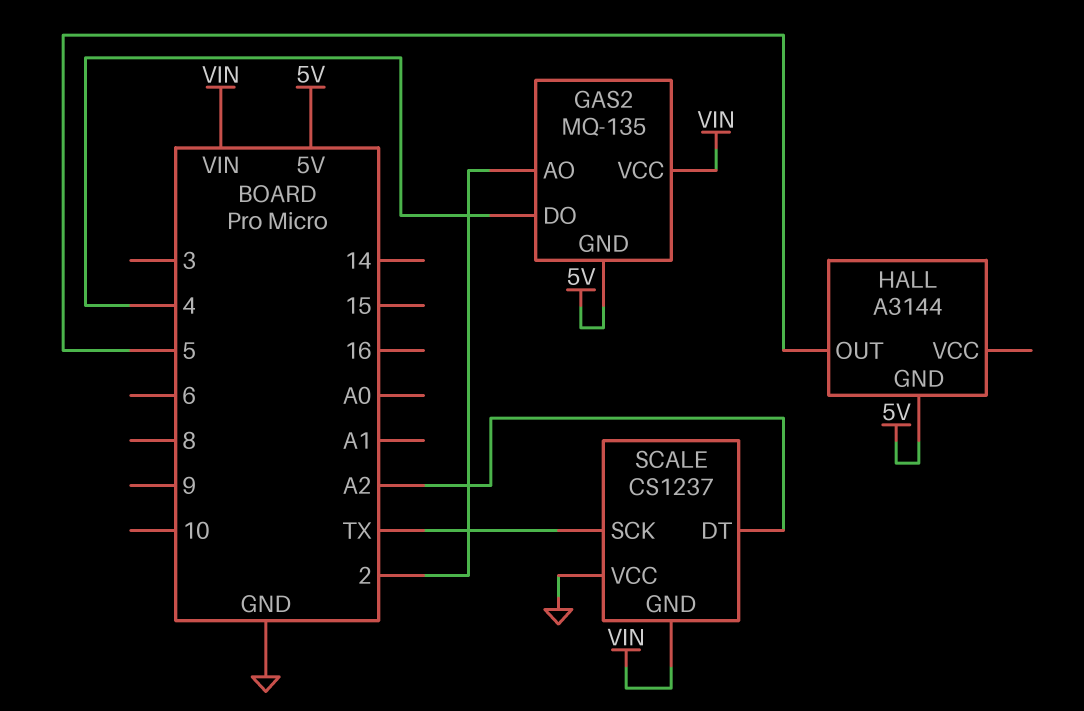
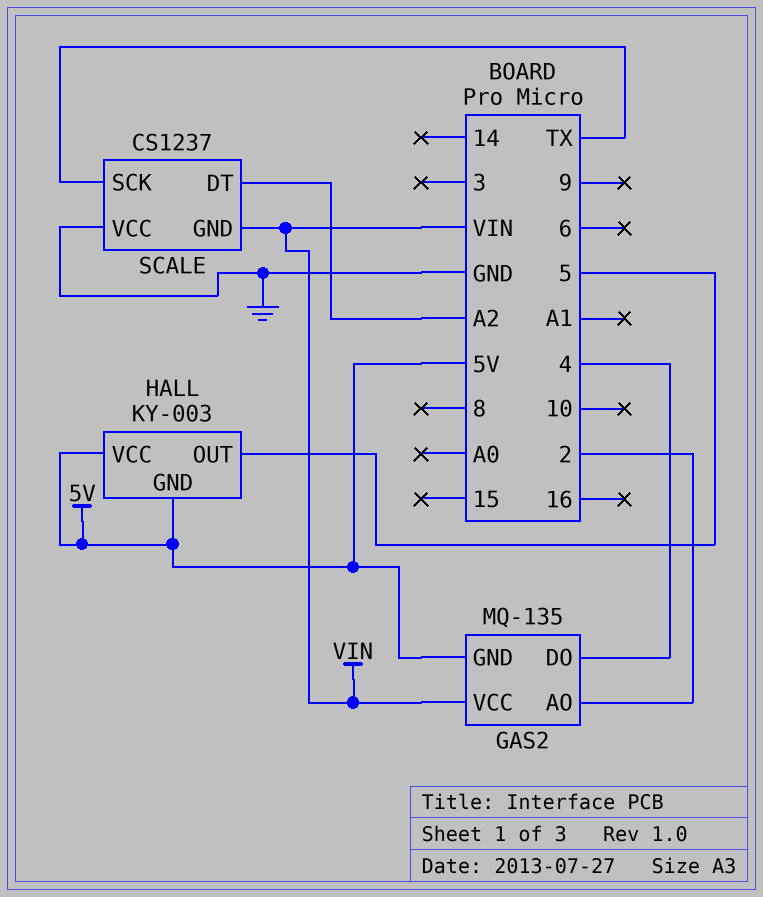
HALL: A3144 -> KY-003
HALL pin VCC: none -> 5V

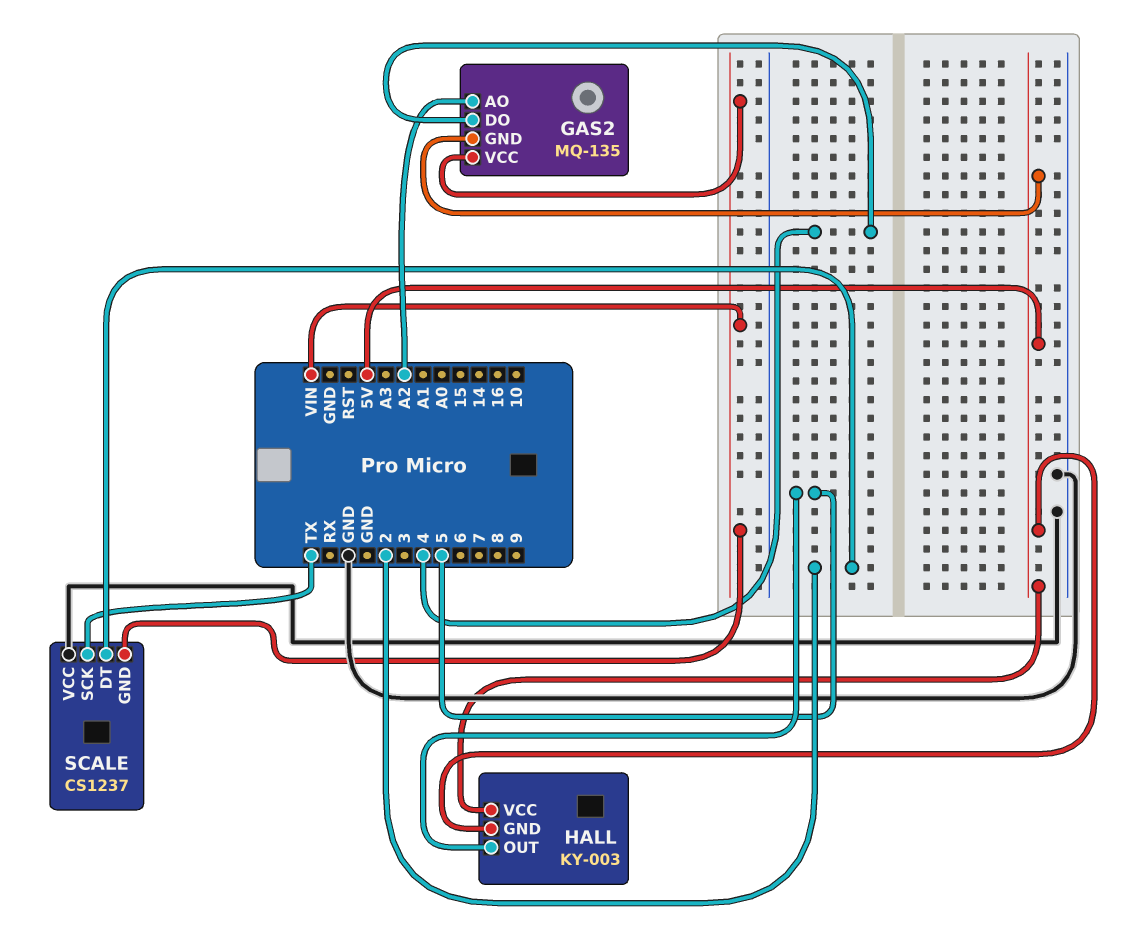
GAS2 pin AO: 2 -> A2
SCALE pin DT: A2 -> 2

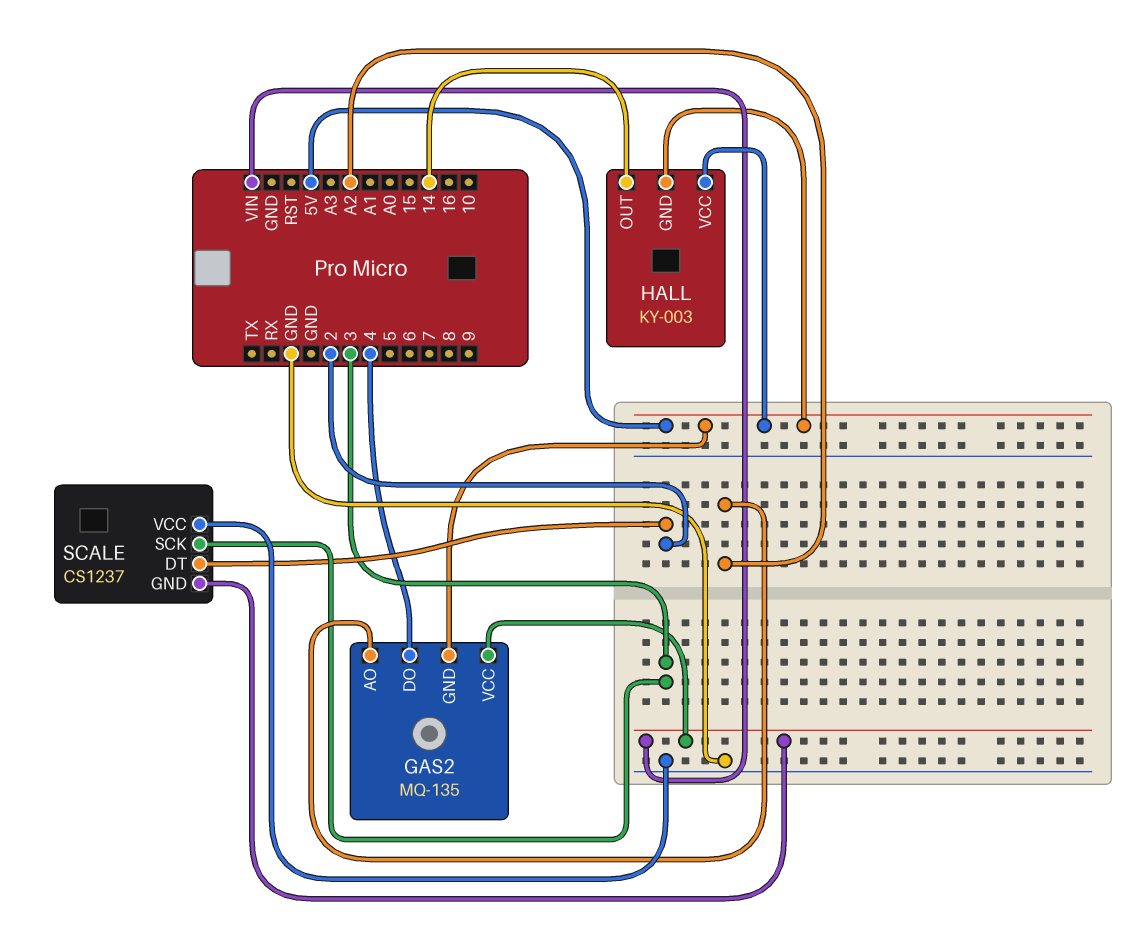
HALL pin OUT: 5 -> 14
SCALE pin SCK: TX -> 3

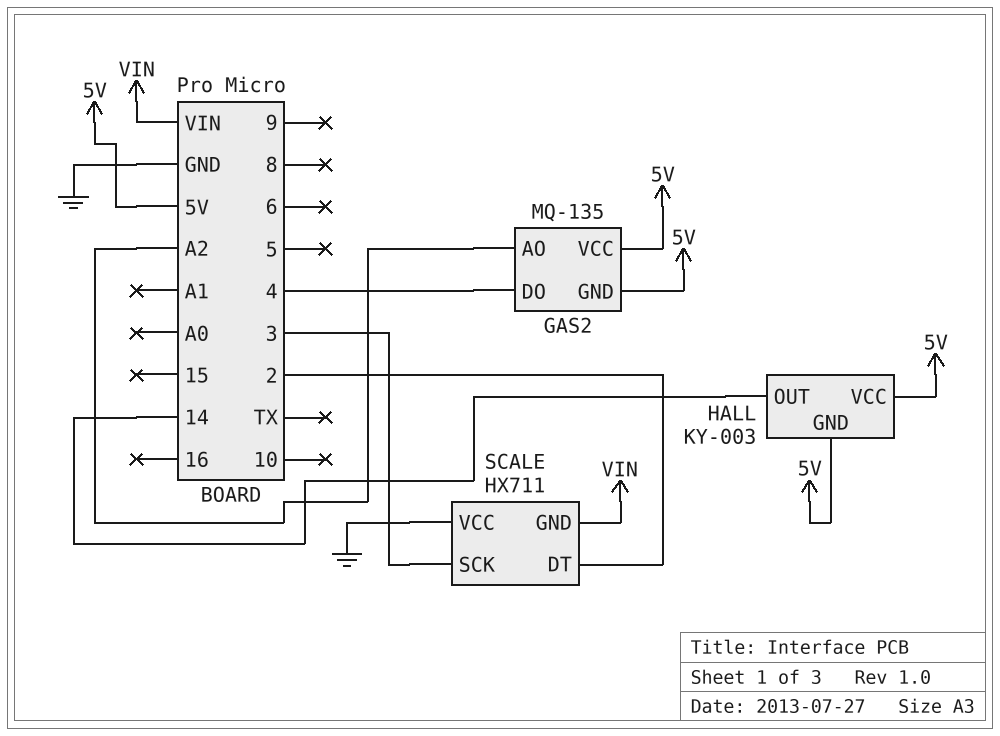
GAS2 pin VCC: VIN -> 5V
SCALE: CS1237 -> HX711

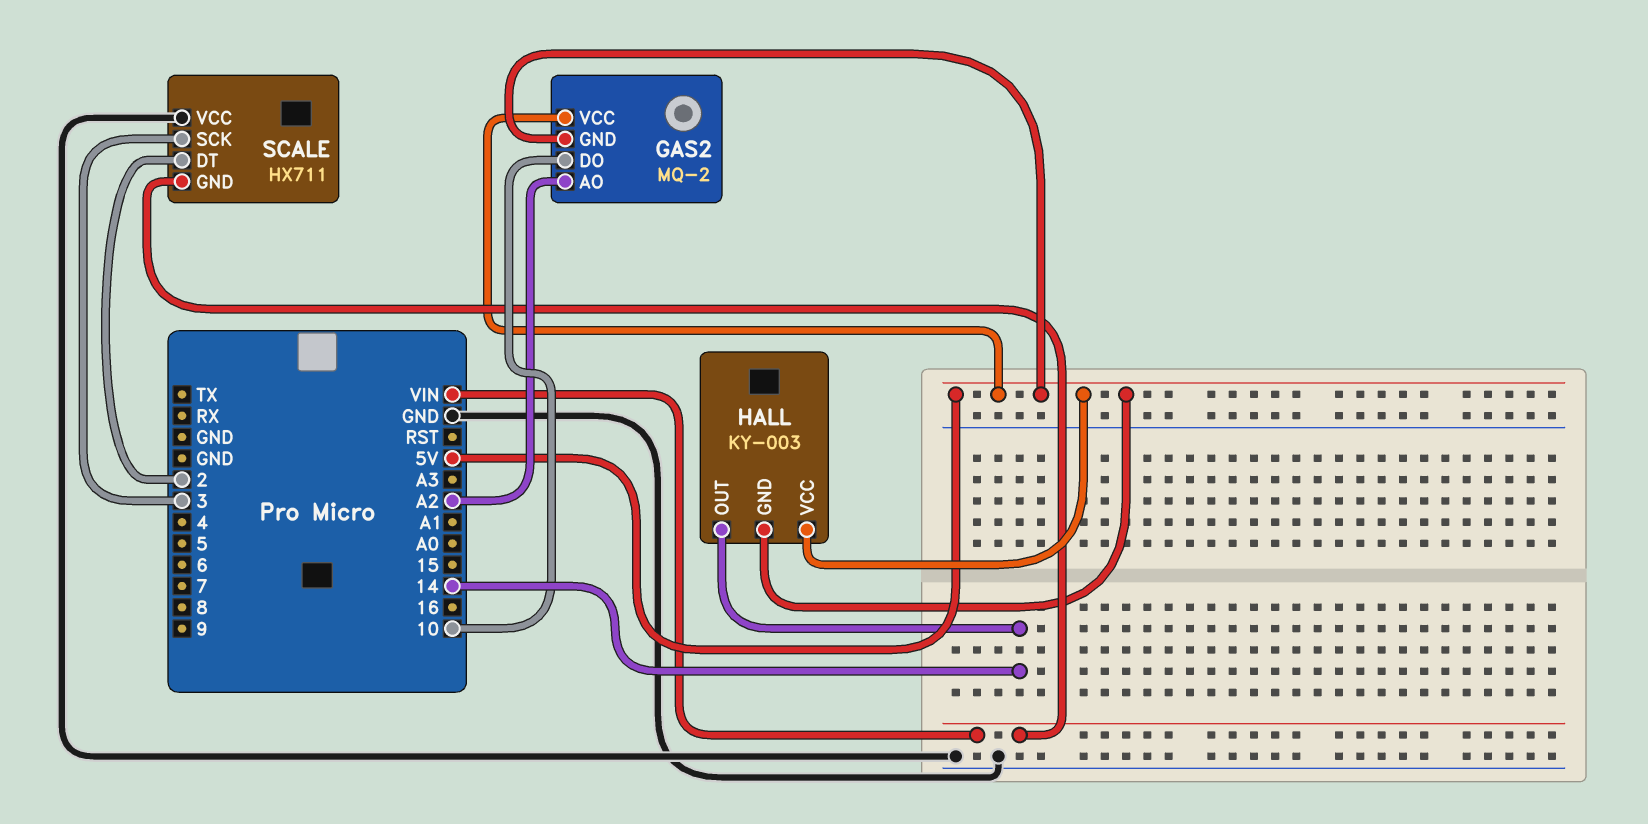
GAS2: MQ-135 -> MQ-2
GAS2 pin DO: 4 -> 10

